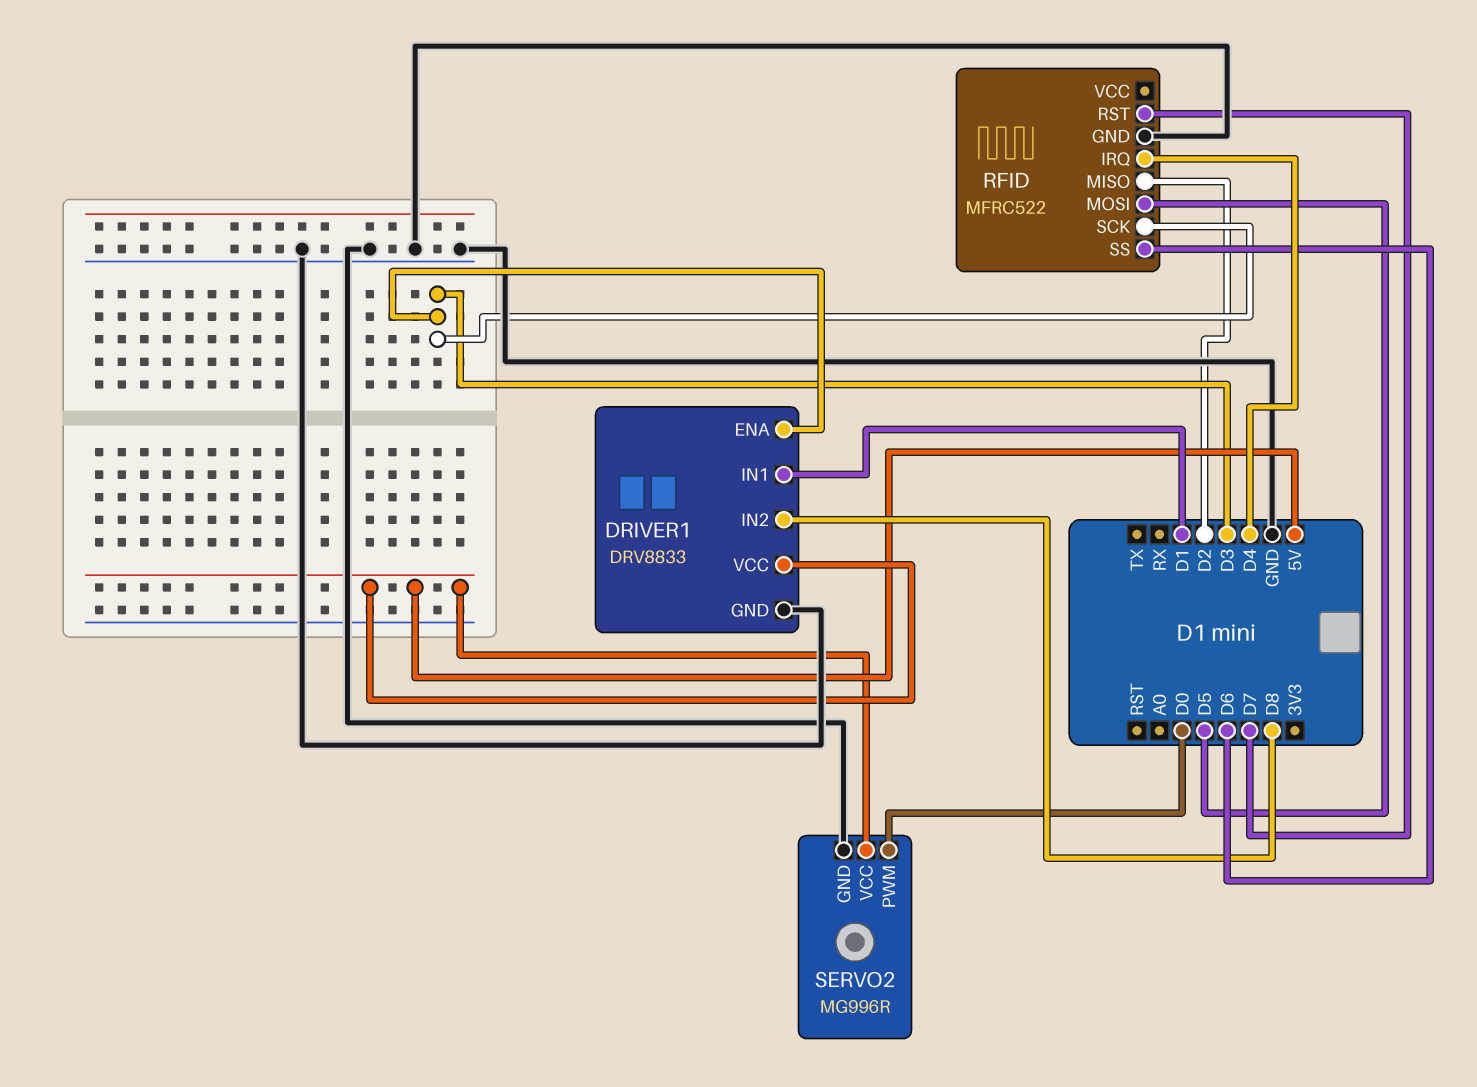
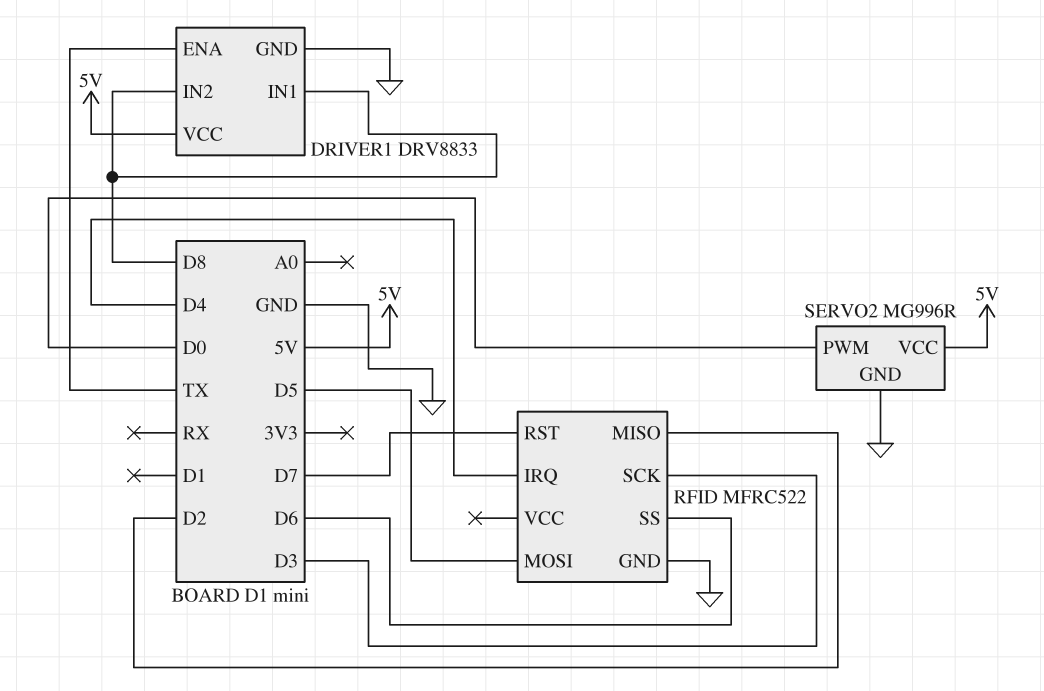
DRIVER1 pin ENA: D3 -> TX
DRIVER1 pin IN1: D1 -> D8

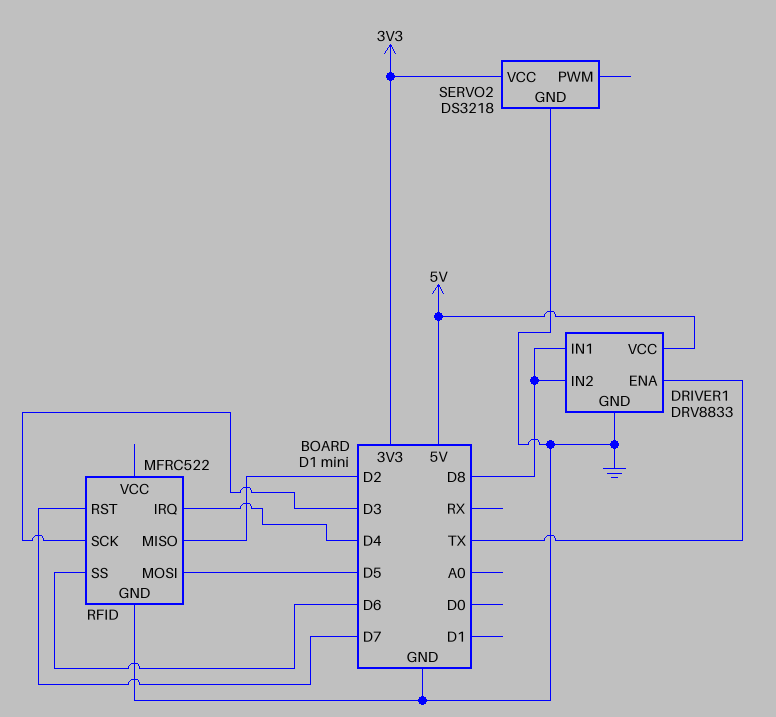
SERVO2: MG996R -> DS3218
SERVO2 pin PWM: D0 -> none
SERVO2 pin VCC: 5V -> 3V3

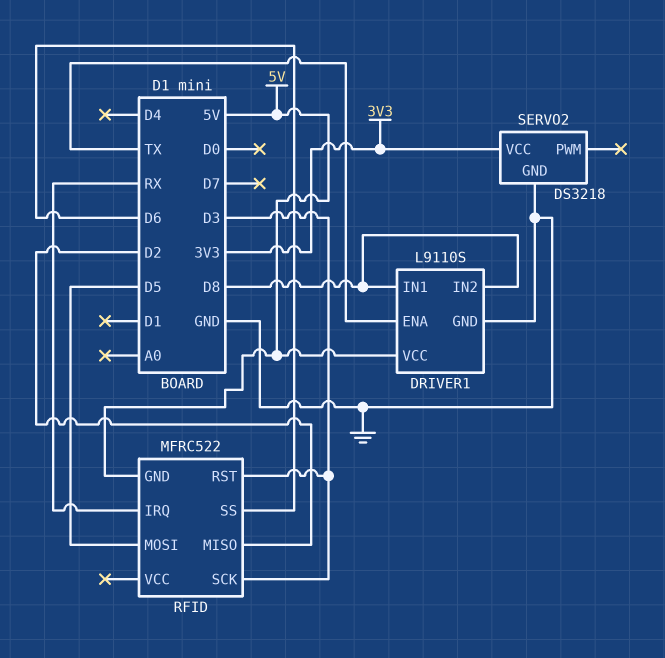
DRIVER1: DRV8833 -> L9110S
RFID pin GND: GND -> 5V
RFID pin IRQ: D4 -> RX
RFID pin RST: D7 -> D3

